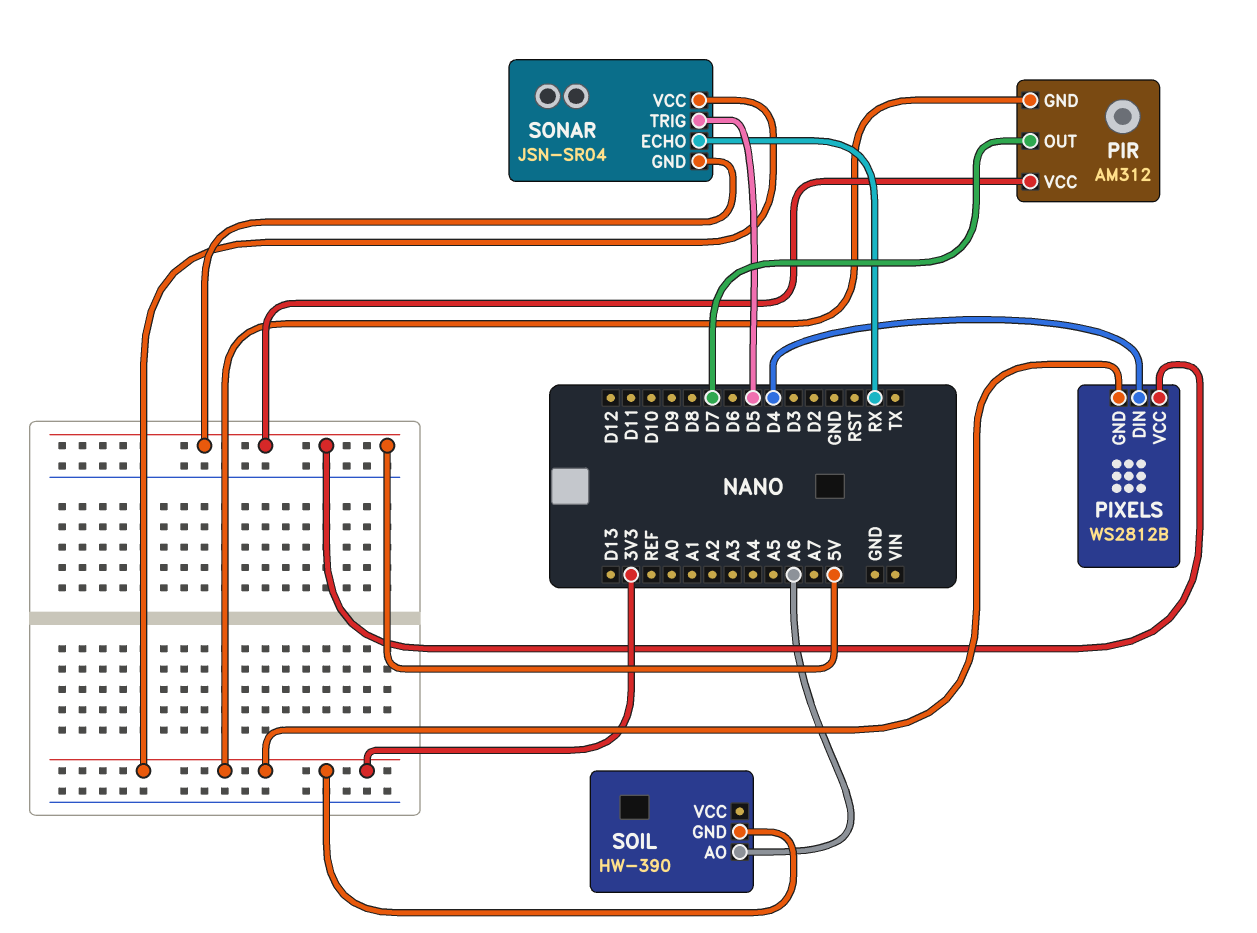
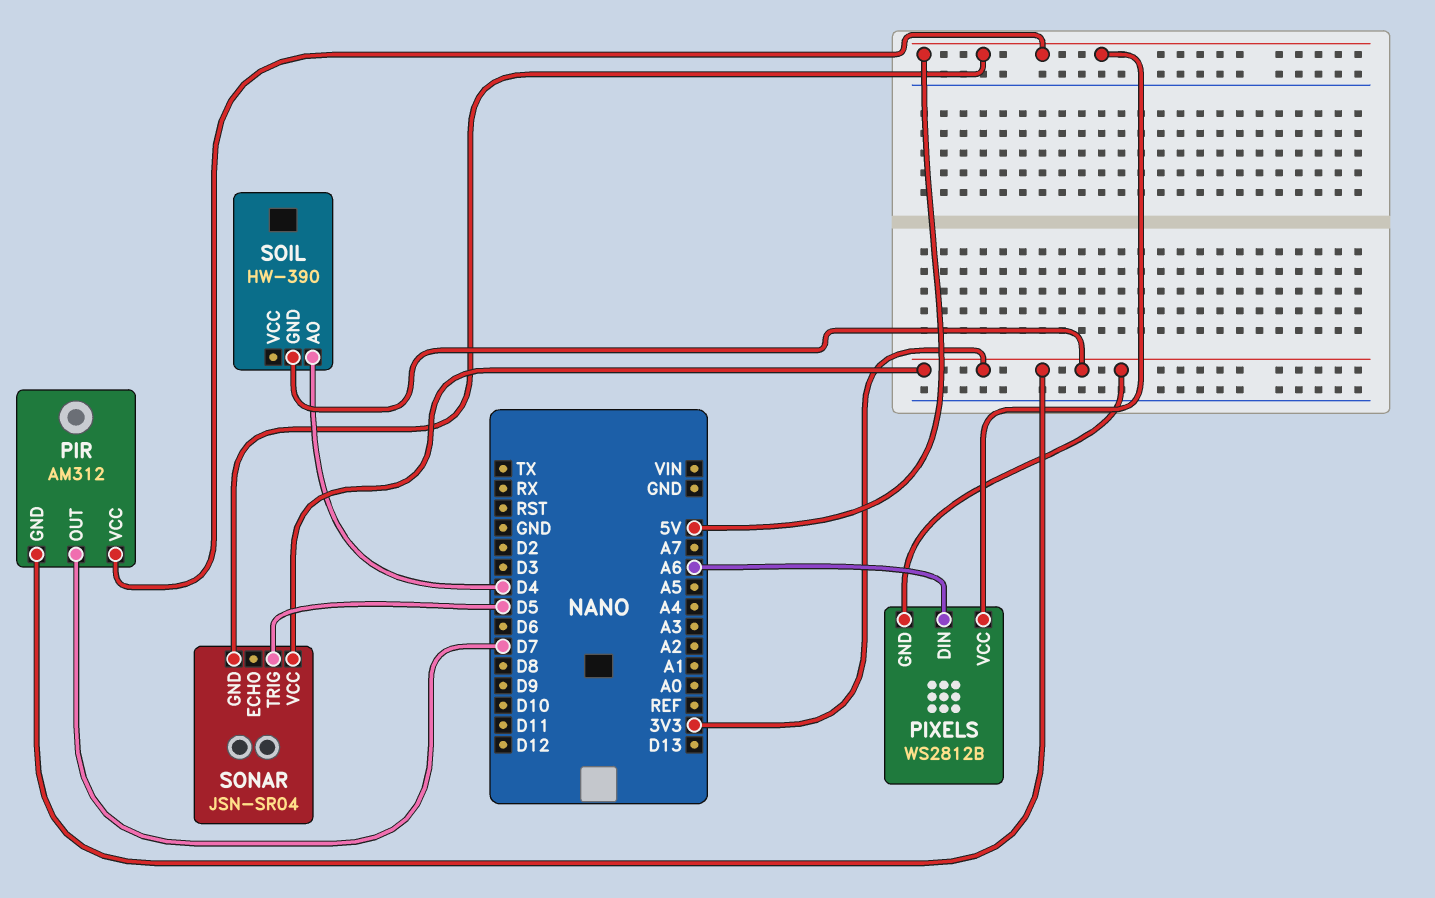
PIXELS pin DIN: D4 -> A6
SOIL pin AO: A6 -> D4
SONAR pin ECHO: RX -> none

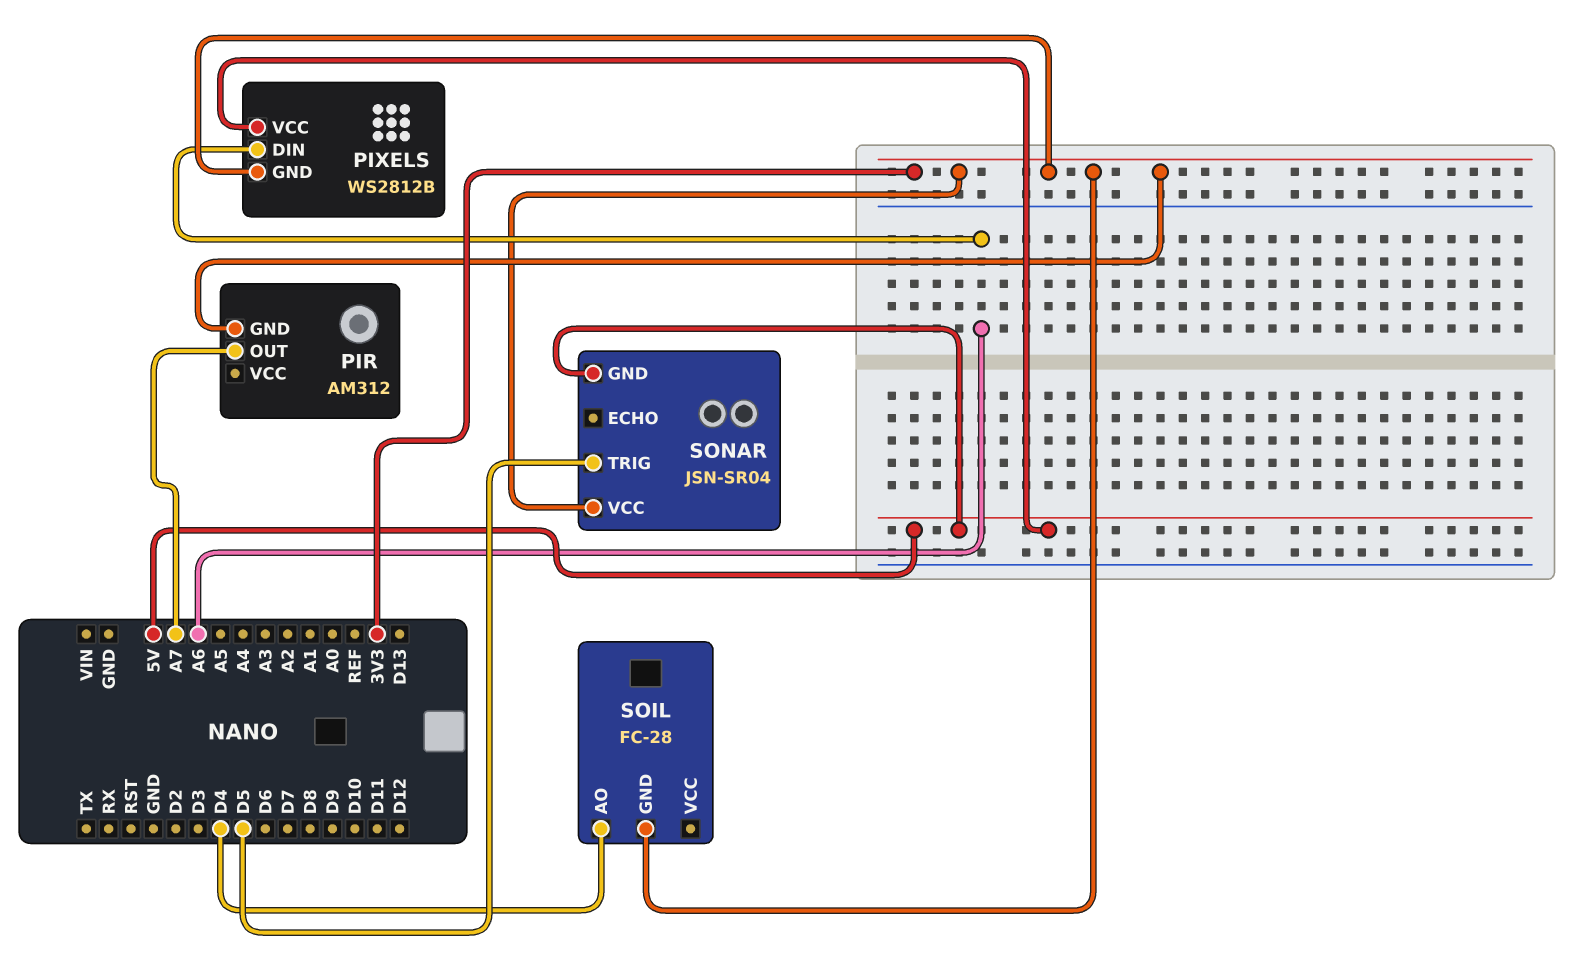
PIR pin OUT: D7 -> A7
PIR pin VCC: 5V -> none
SOIL: HW-390 -> FC-28

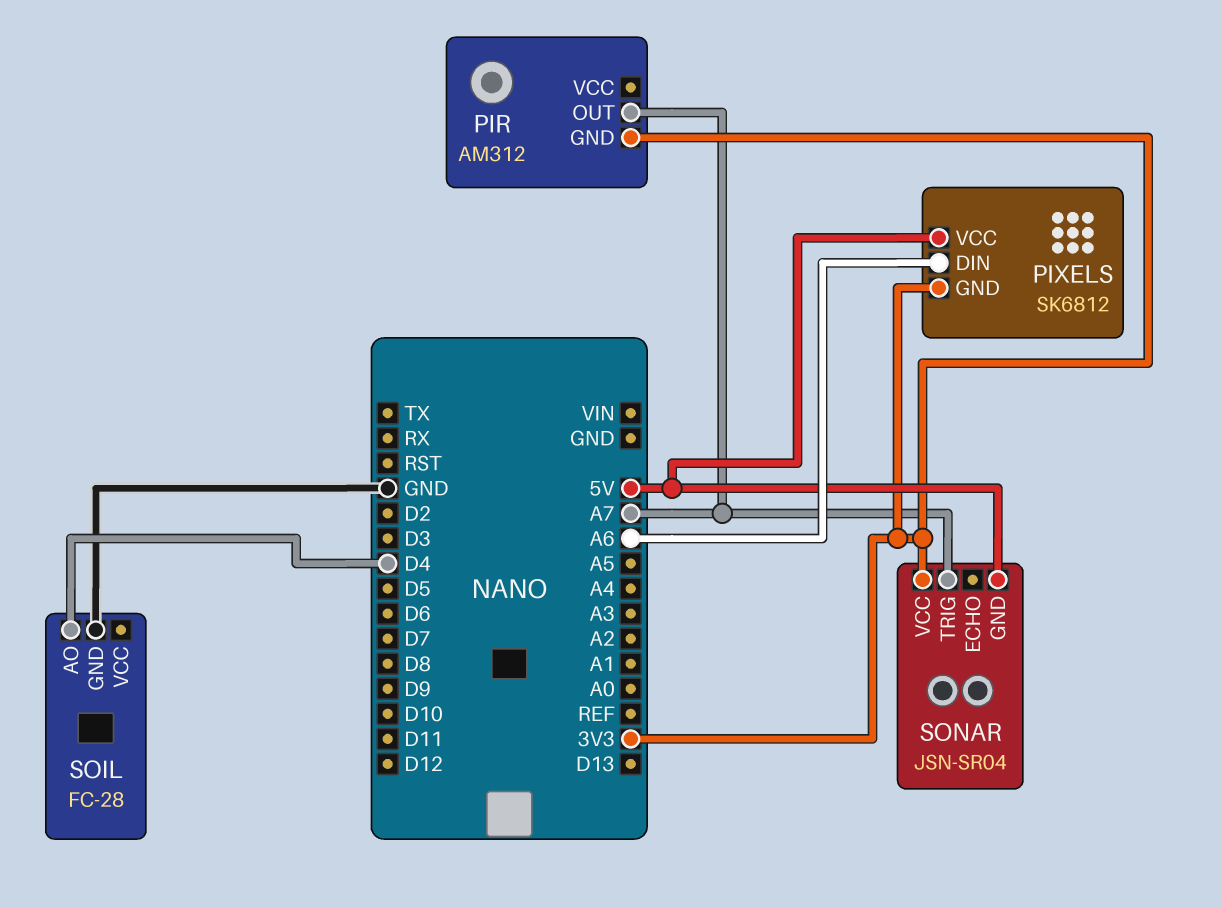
PIXELS: WS2812B -> SK6812
SOIL pin GND: 3V3 -> GND
SONAR pin TRIG: D5 -> A7

